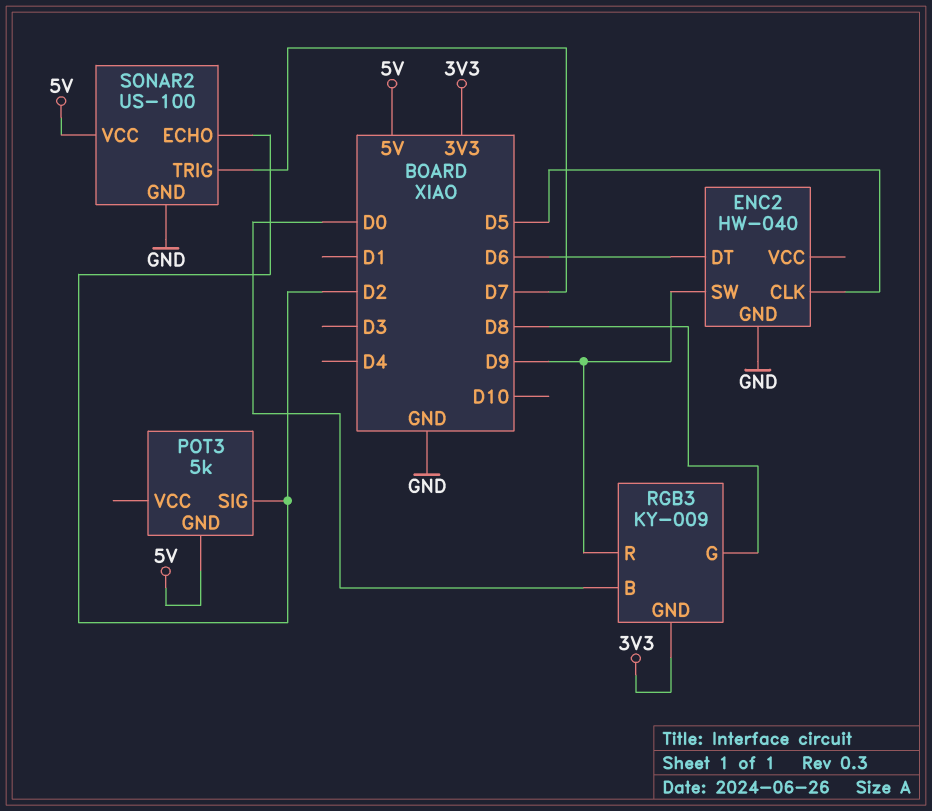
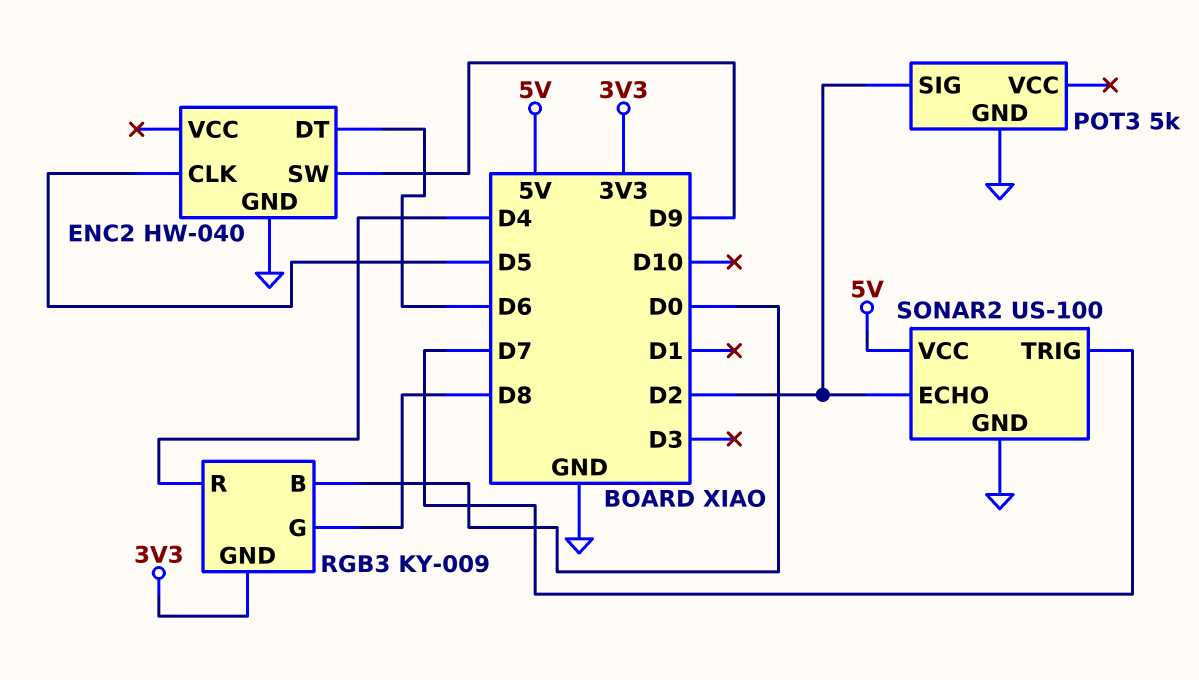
POT3 pin GND: 5V -> GND
RGB3 pin R: D9 -> D4

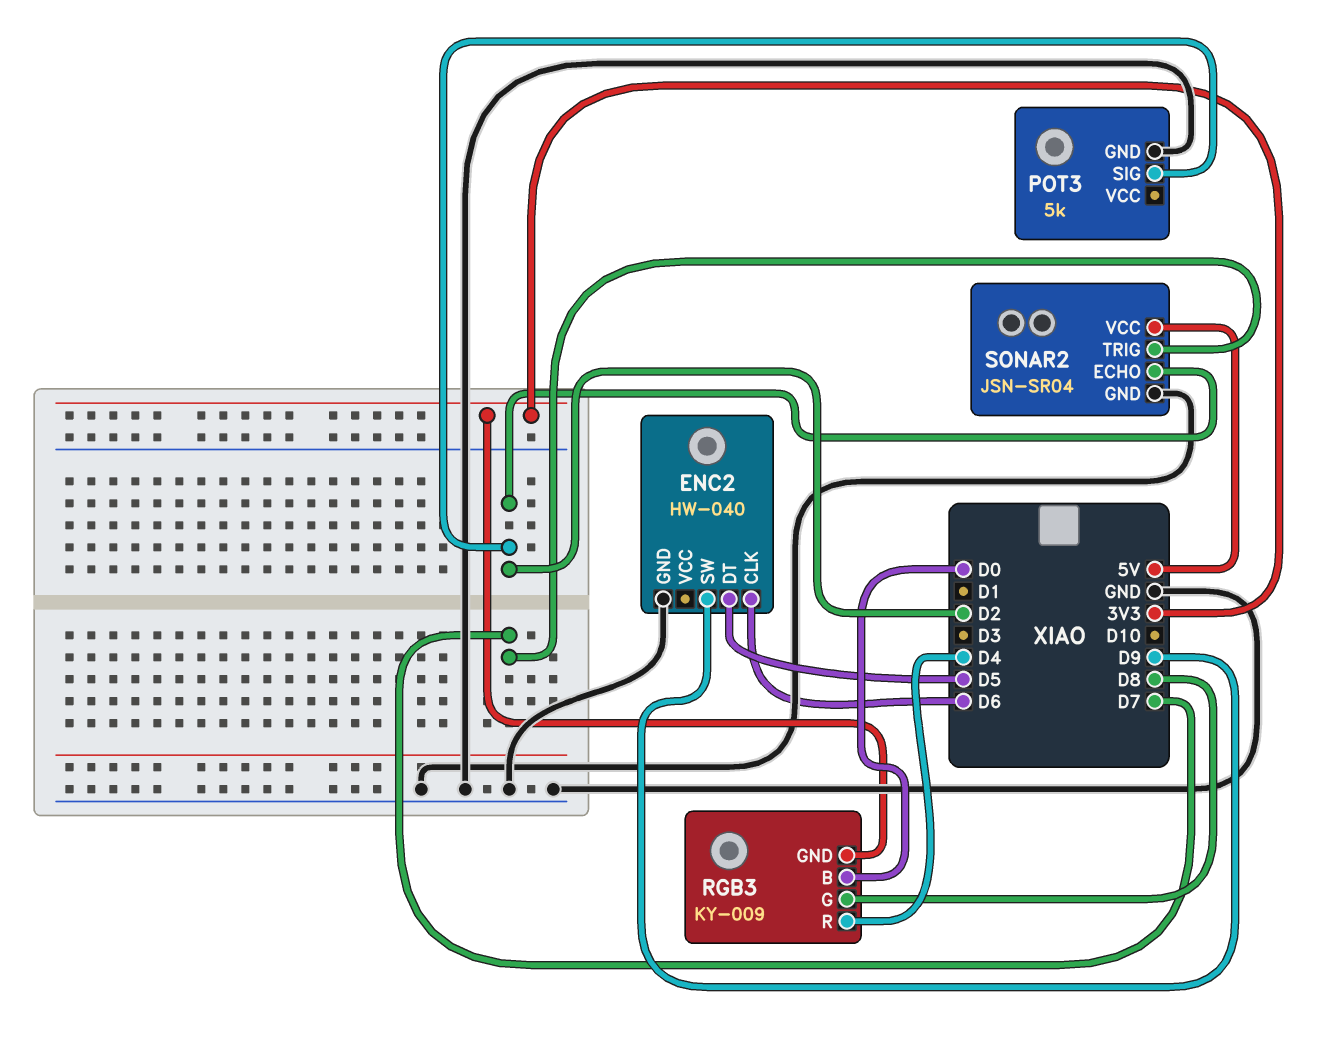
ENC2 pin CLK: D5 -> D6
ENC2 pin DT: D6 -> D5
SONAR2: US-100 -> JSN-SR04

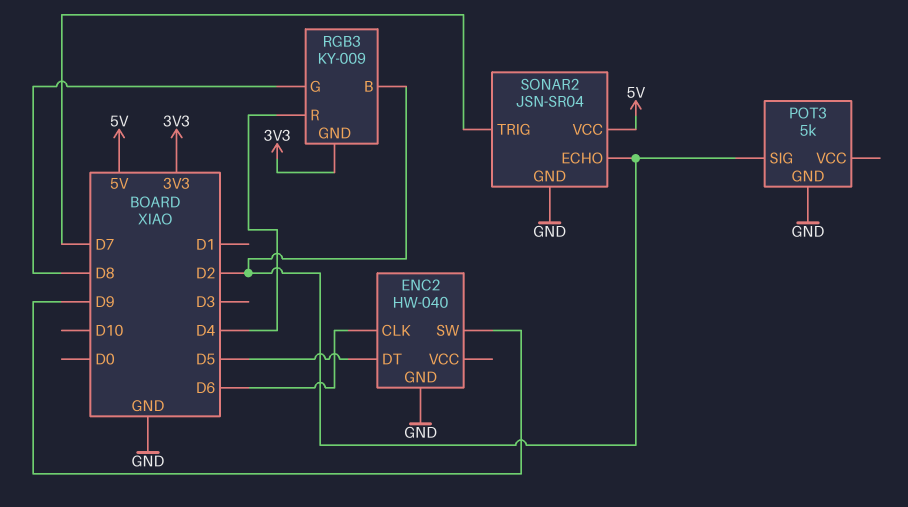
RGB3 pin B: D0 -> D2

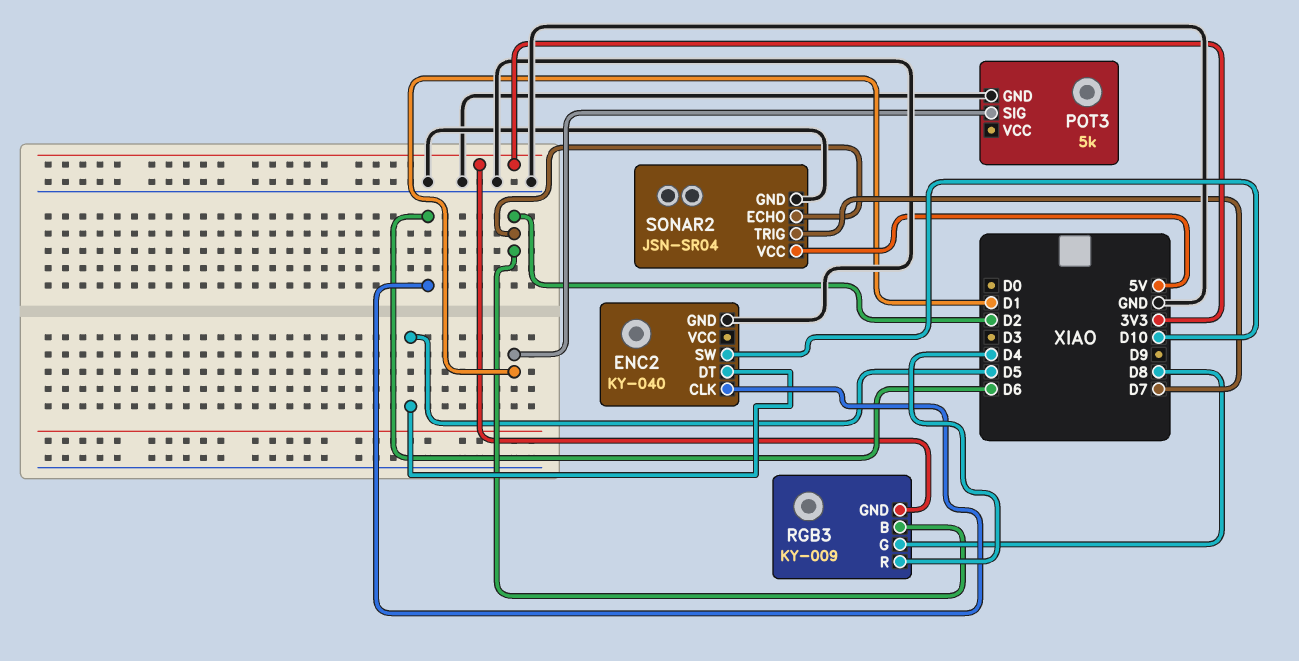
ENC2: HW-040 -> KY-040
ENC2 pin SW: D9 -> D10
POT3 pin SIG: D2 -> D1

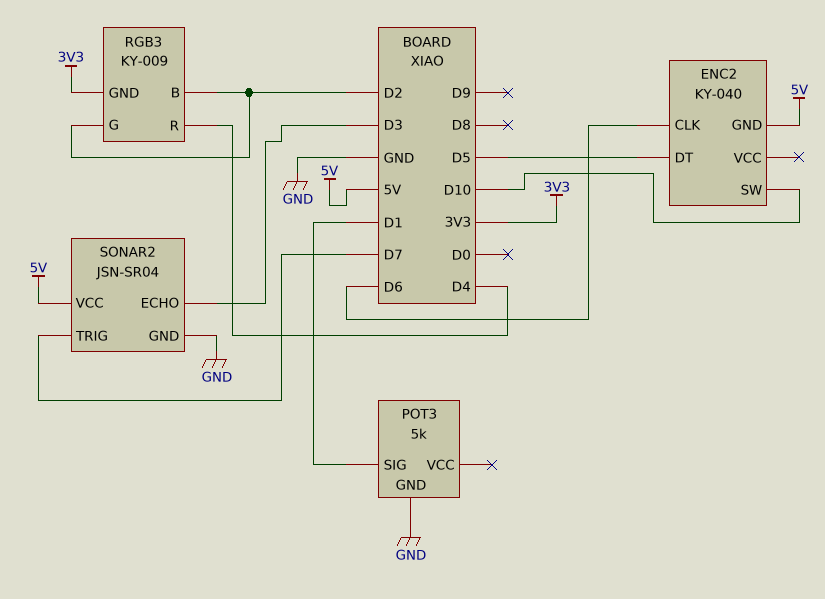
ENC2 pin GND: GND -> 5V
RGB3 pin G: D8 -> D2
SONAR2 pin ECHO: D2 -> D3

